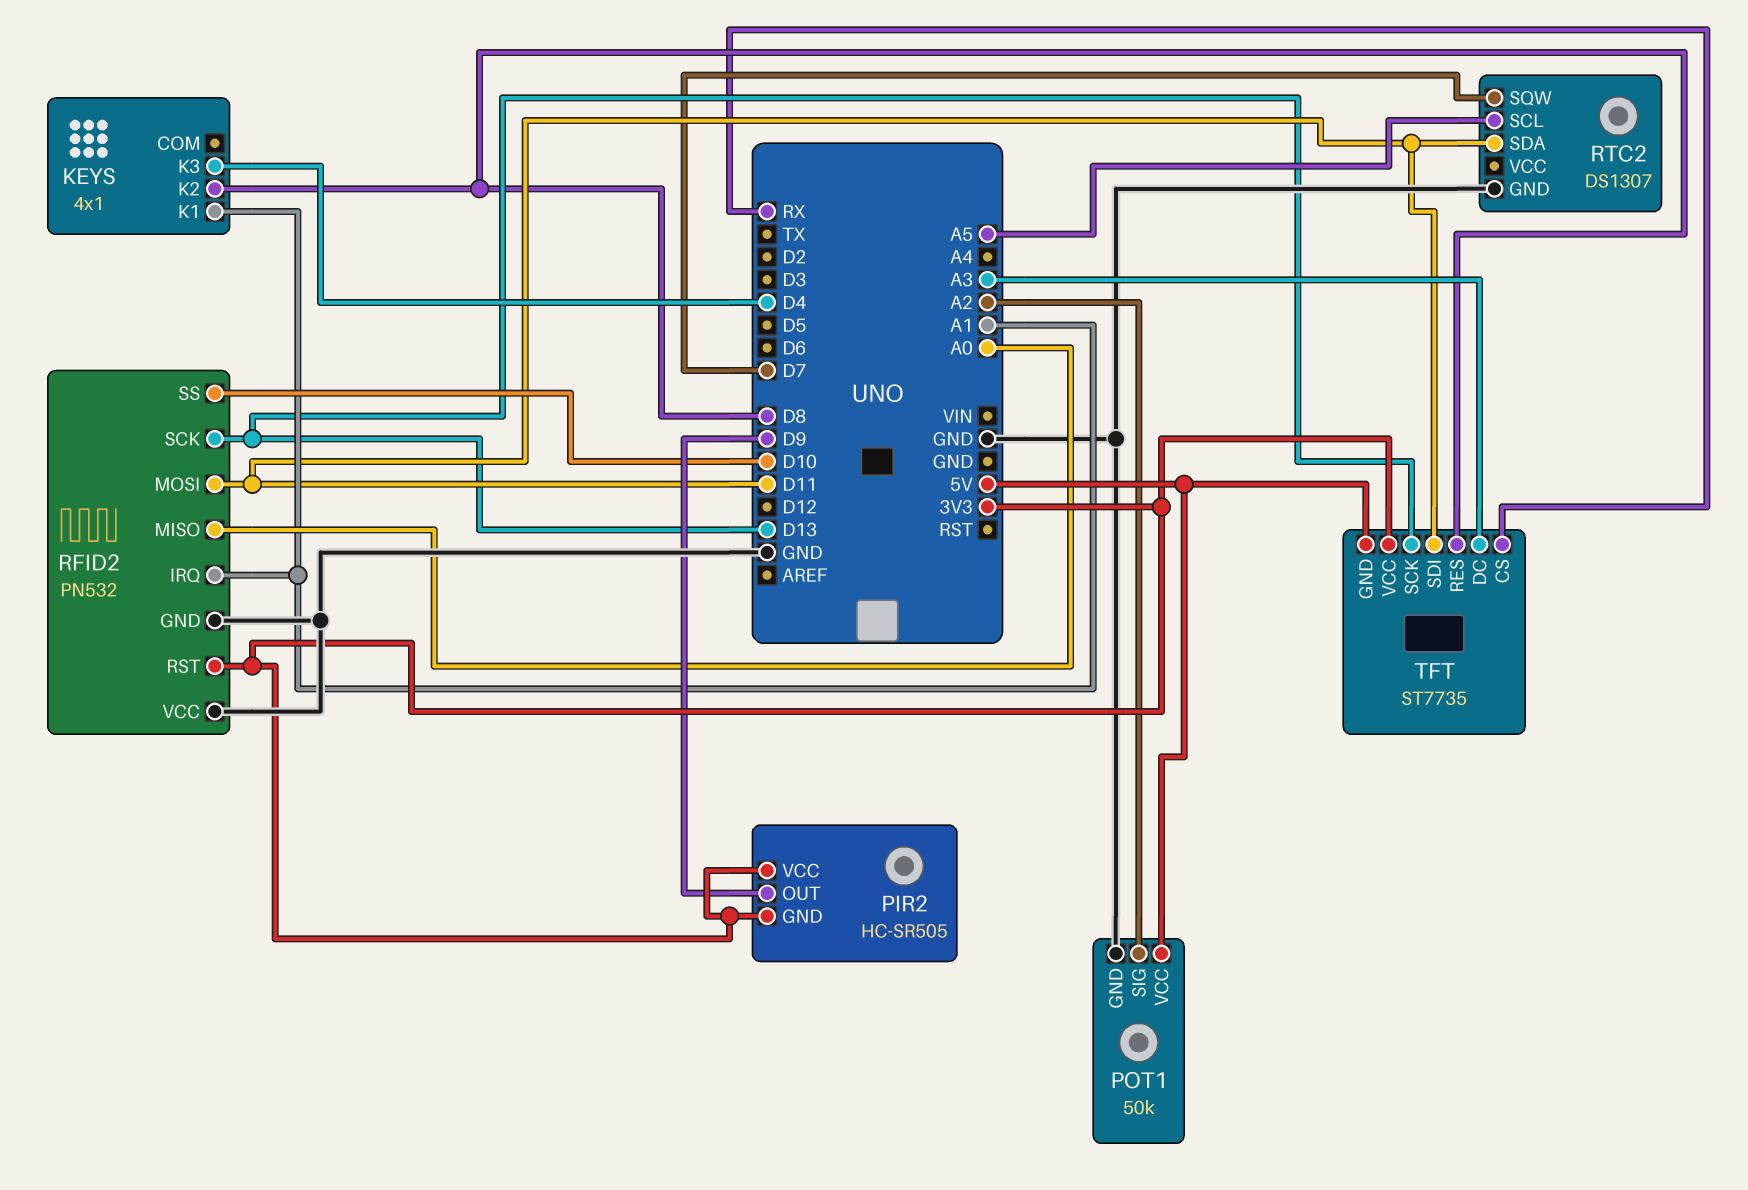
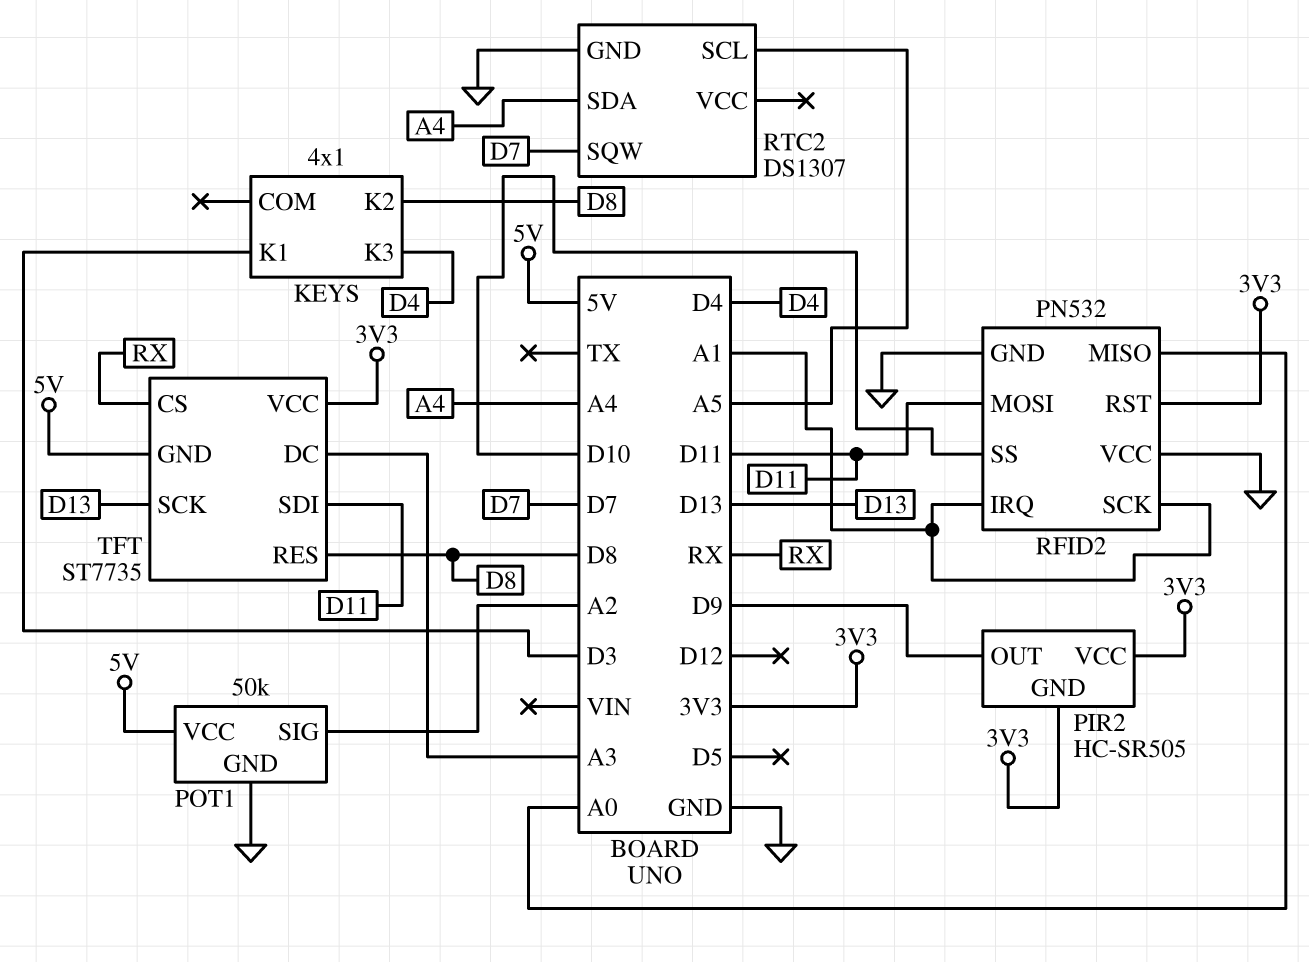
KEYS pin K1: A1 -> D3
RFID2 pin SCK: D13 -> A1
RTC2 pin SDA: D11 -> A4

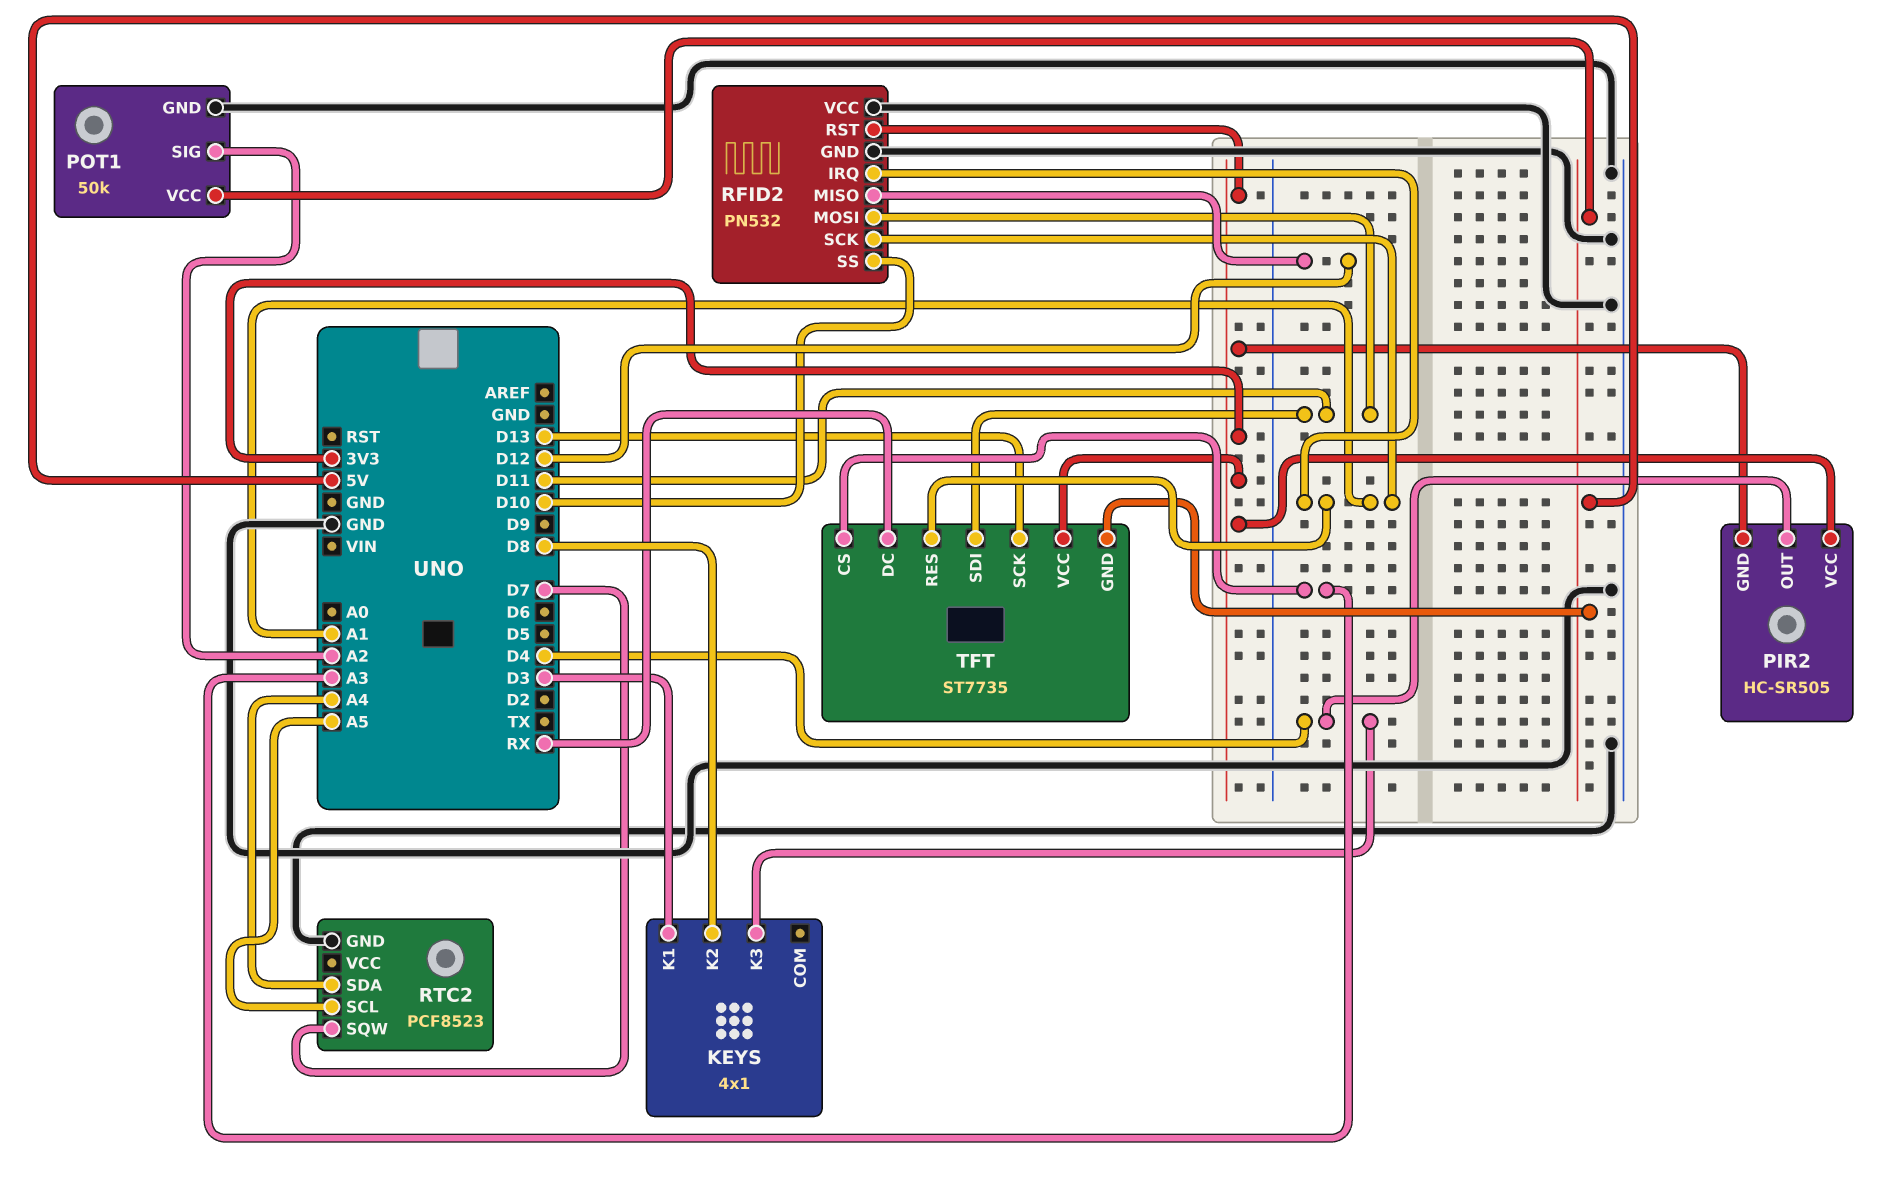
PIR2 pin OUT: D9 -> D4
RFID2 pin MISO: A0 -> D12
RTC2: DS1307 -> PCF8523
TFT pin CS: RX -> A3
TFT pin DC: A3 -> RX
TFT pin RES: D8 -> A1

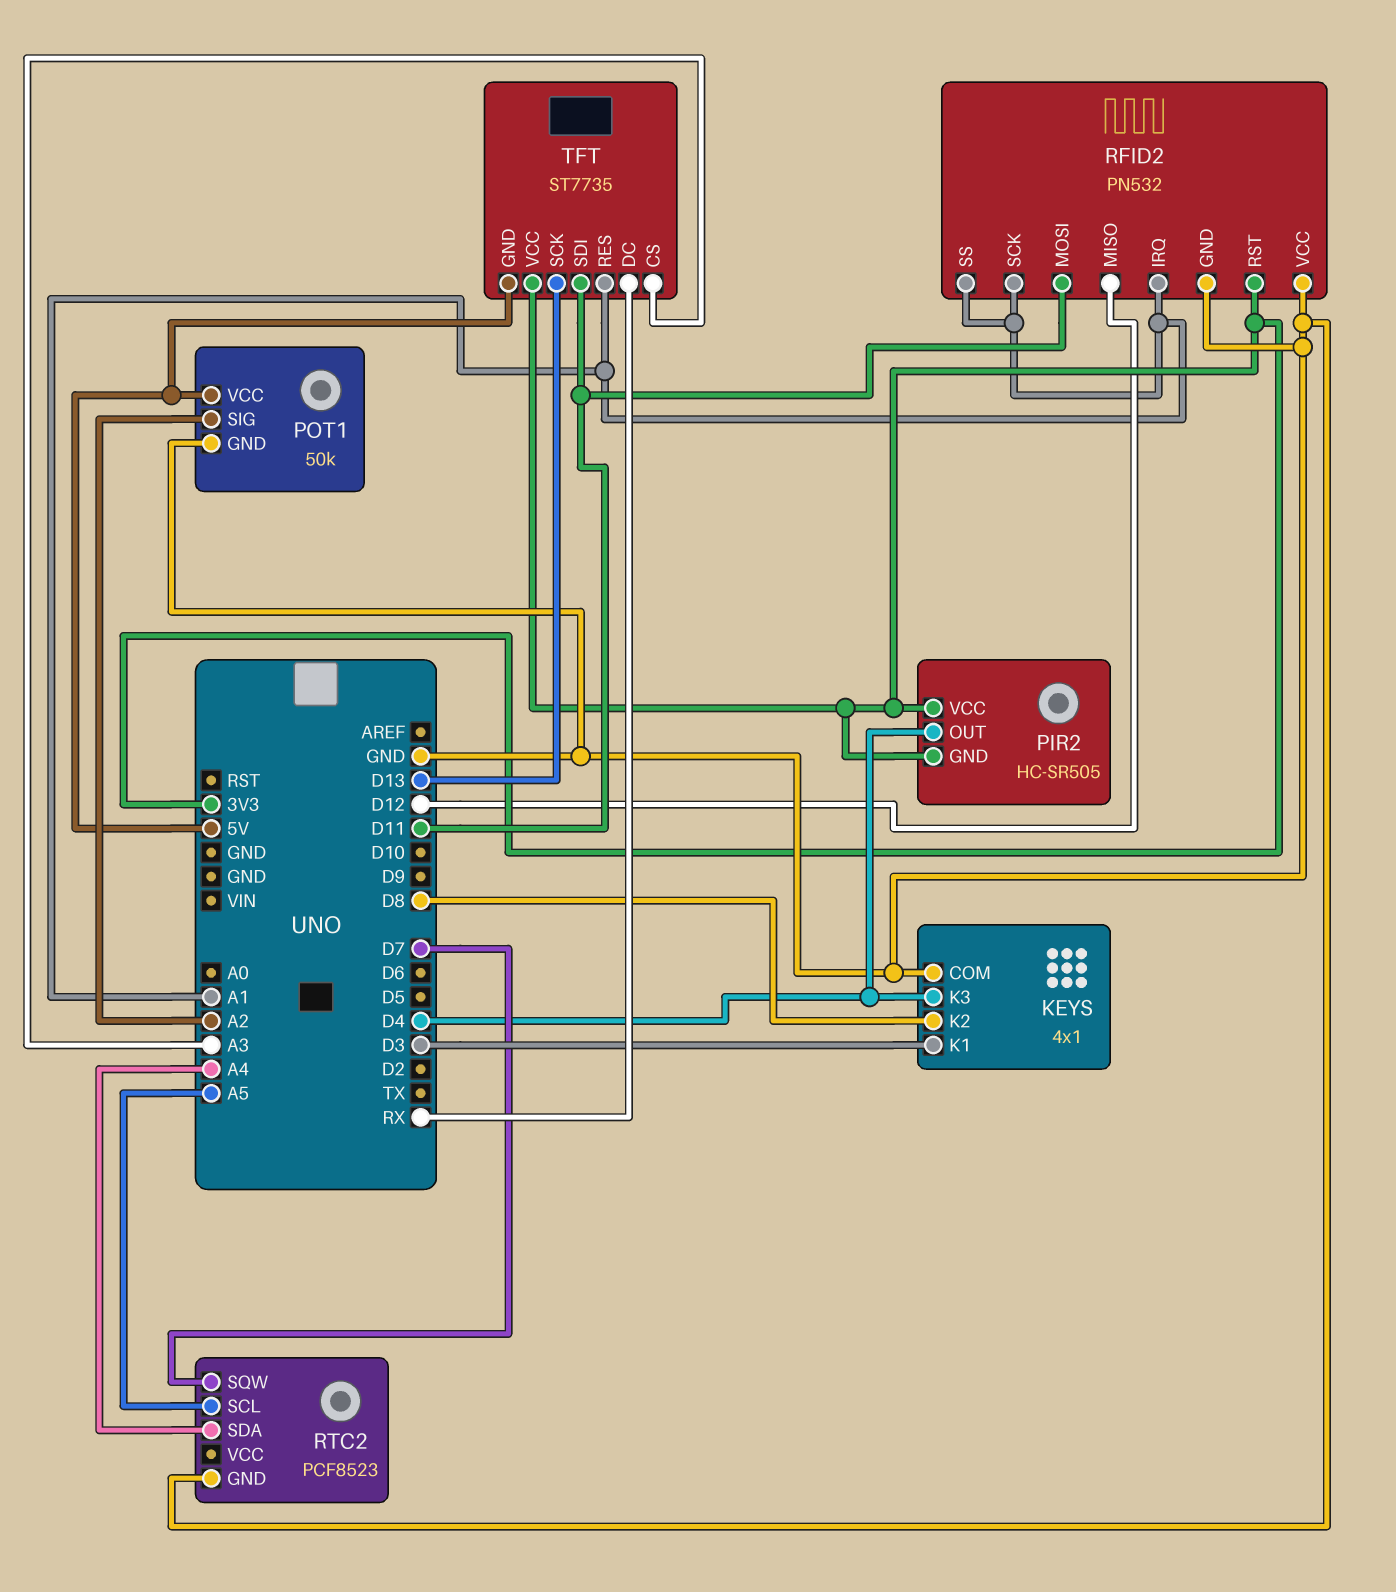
KEYS pin COM: none -> GND
RFID2 pin SS: D10 -> A1

